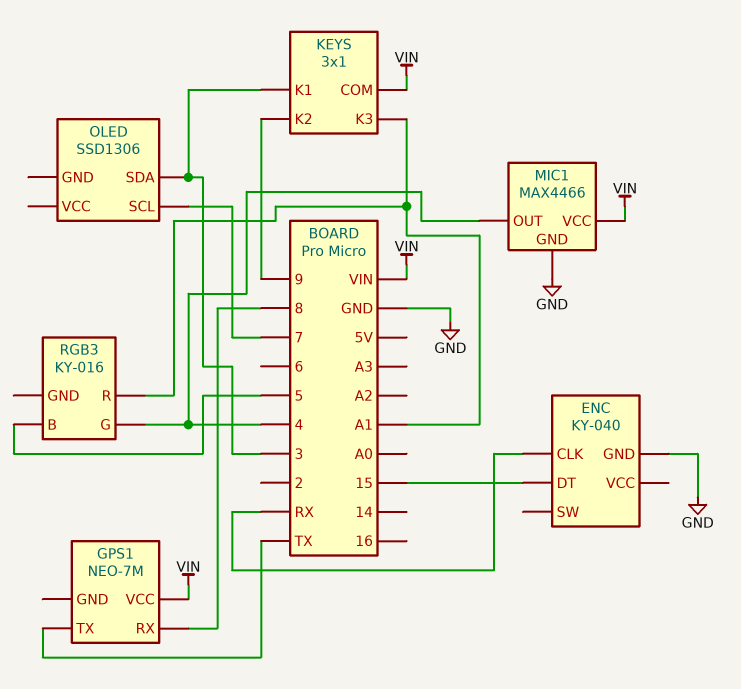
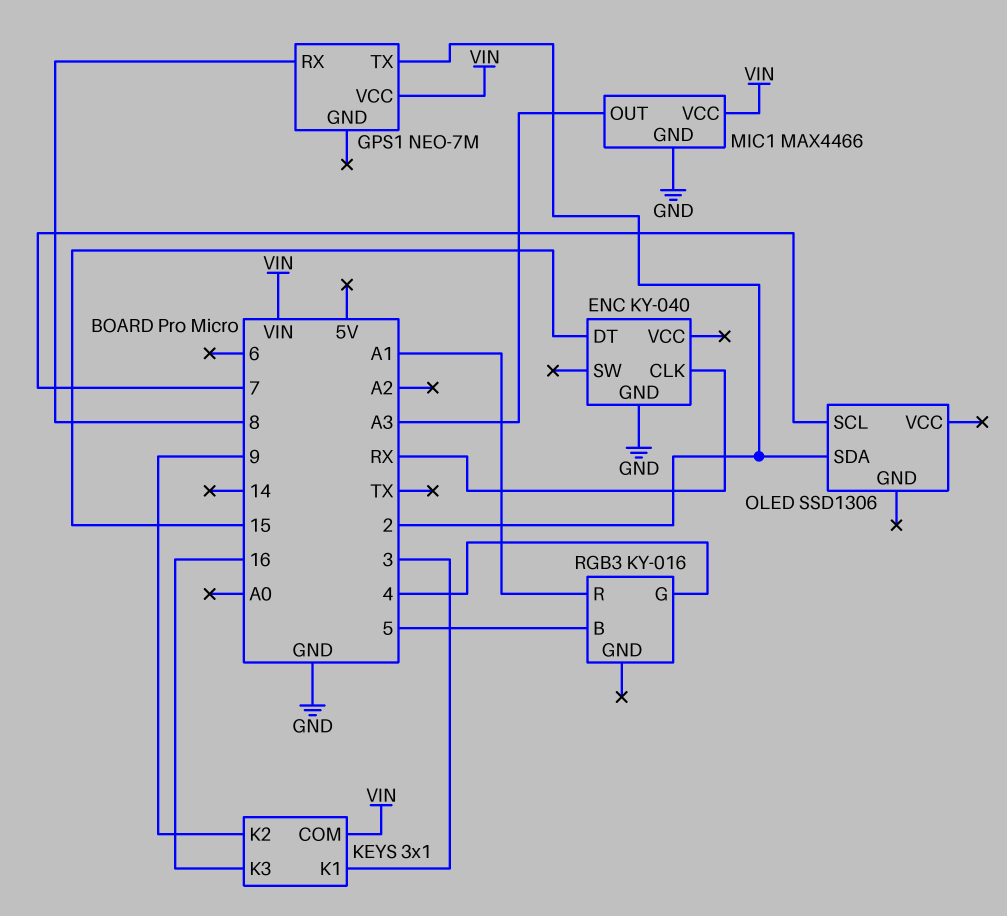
GPS1 pin TX: TX -> 2
KEYS pin K3: A1 -> 16
MIC1 pin OUT: 4 -> A3
OLED pin SDA: 3 -> 2

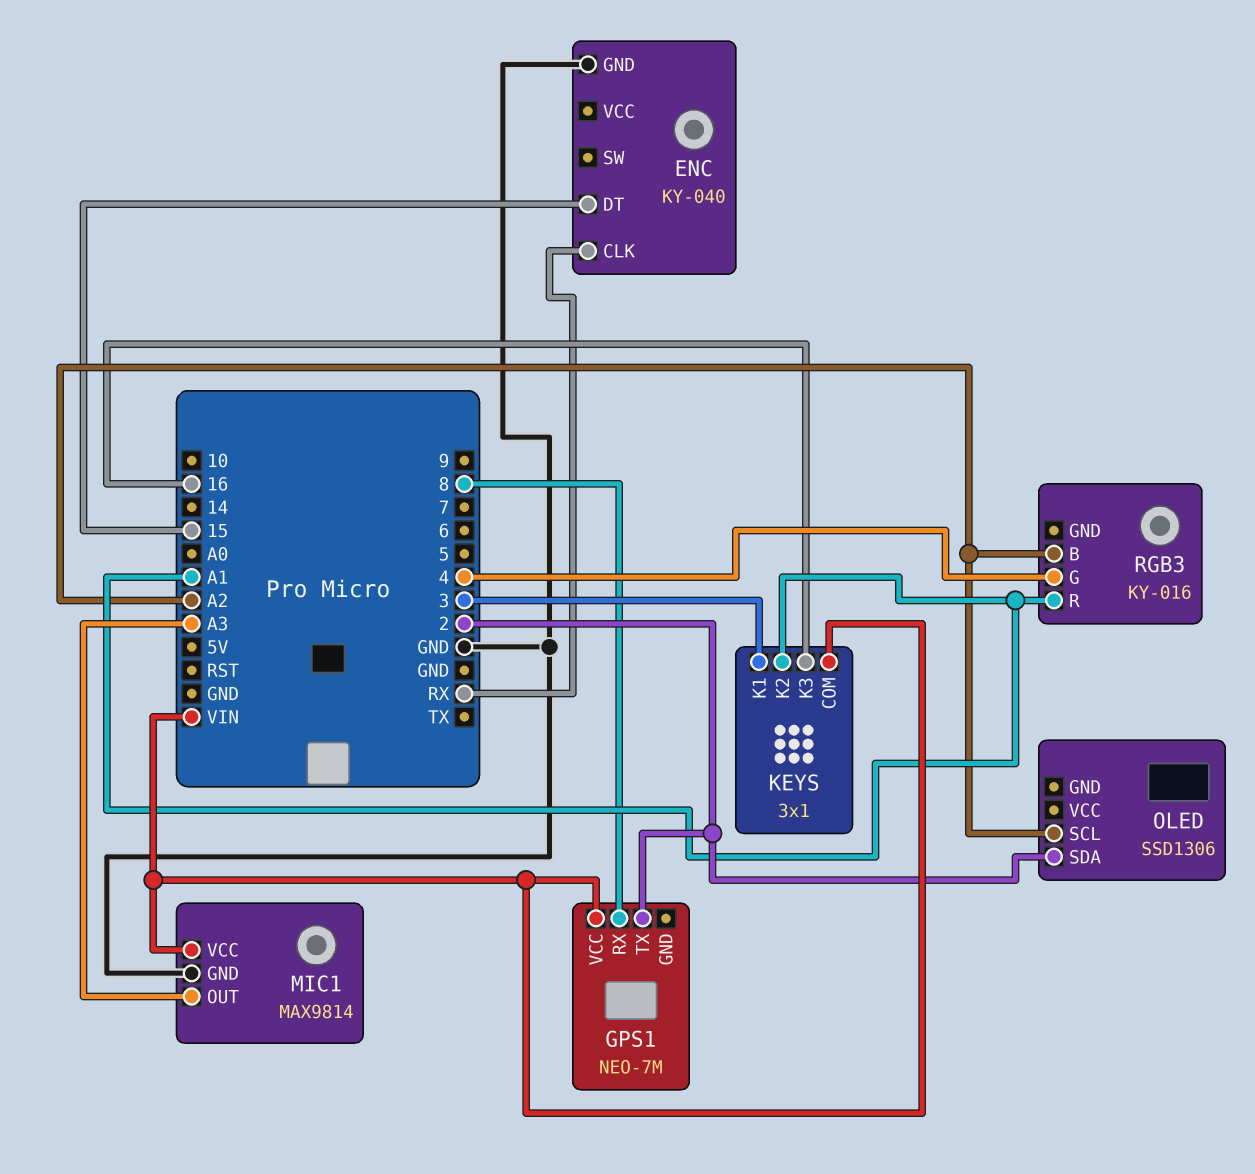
KEYS pin K2: 9 -> A1
MIC1: MAX4466 -> MAX9814
OLED pin SCL: 7 -> A2
RGB3 pin B: 5 -> A2

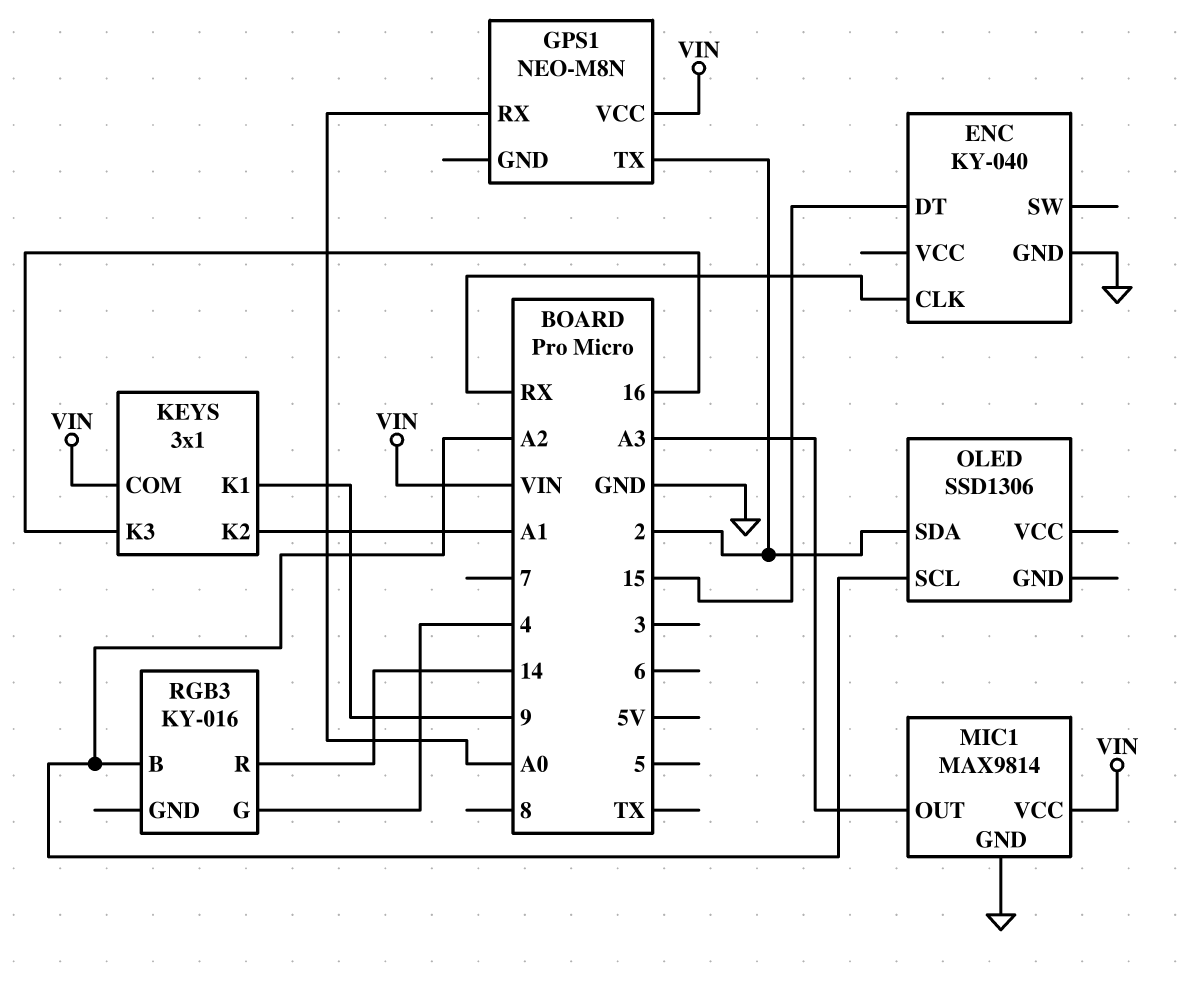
GPS1: NEO-7M -> NEO-M8N
GPS1 pin RX: 8 -> A0
KEYS pin K1: 3 -> 9
RGB3 pin R: A1 -> 14

